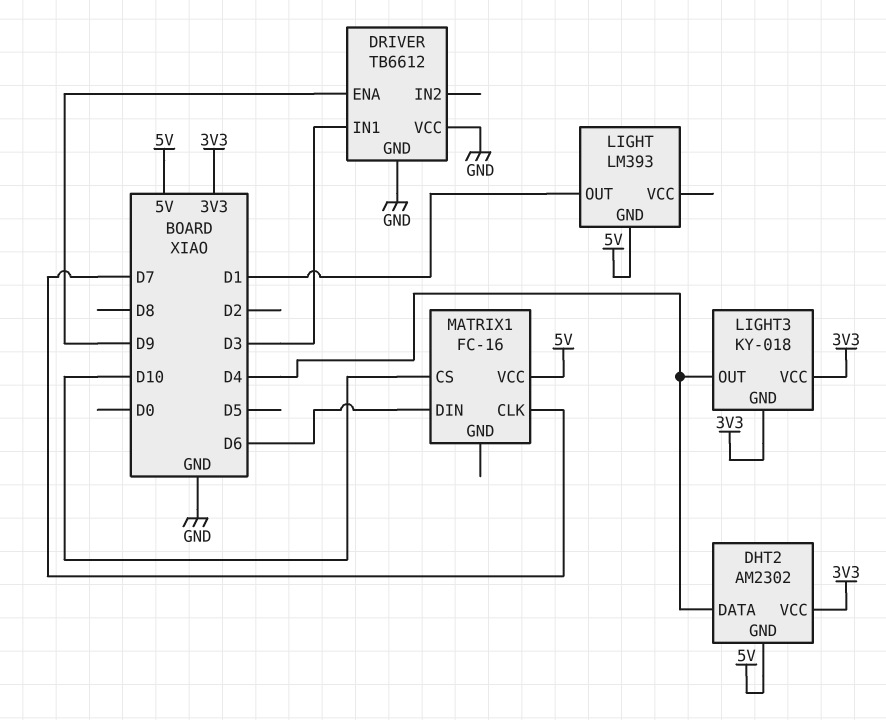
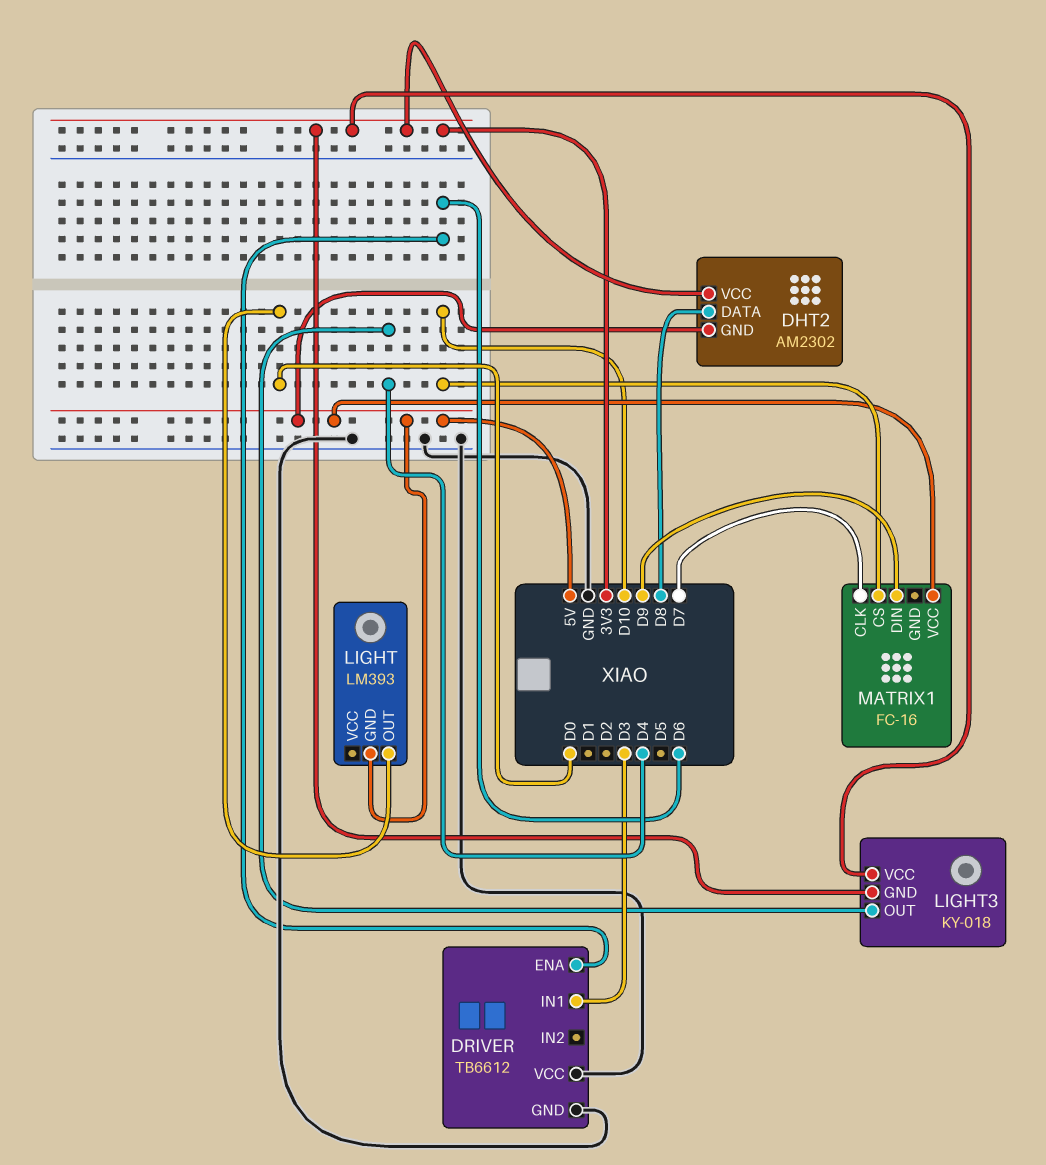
DHT2 pin DATA: D4 -> D8
DRIVER pin ENA: D9 -> D6
LIGHT pin OUT: D1 -> D0
MATRIX1 pin DIN: D6 -> D9

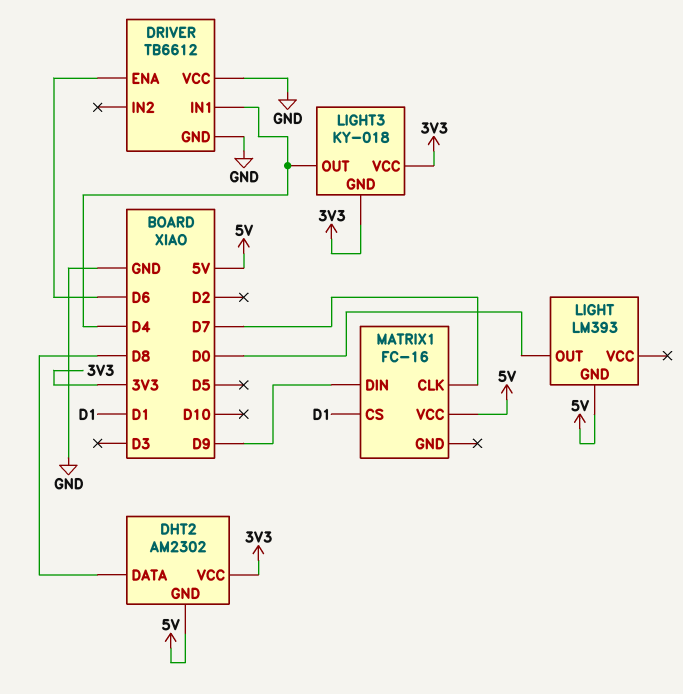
DRIVER pin IN1: D3 -> D4
MATRIX1 pin CS: D10 -> D1

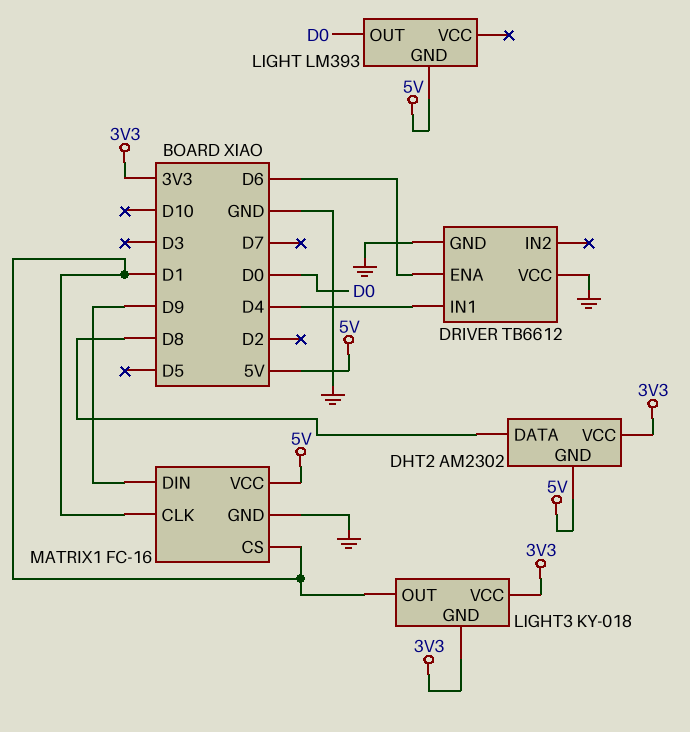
LIGHT3 pin OUT: D4 -> D1
MATRIX1 pin CLK: D7 -> D1
MATRIX1 pin GND: none -> GND

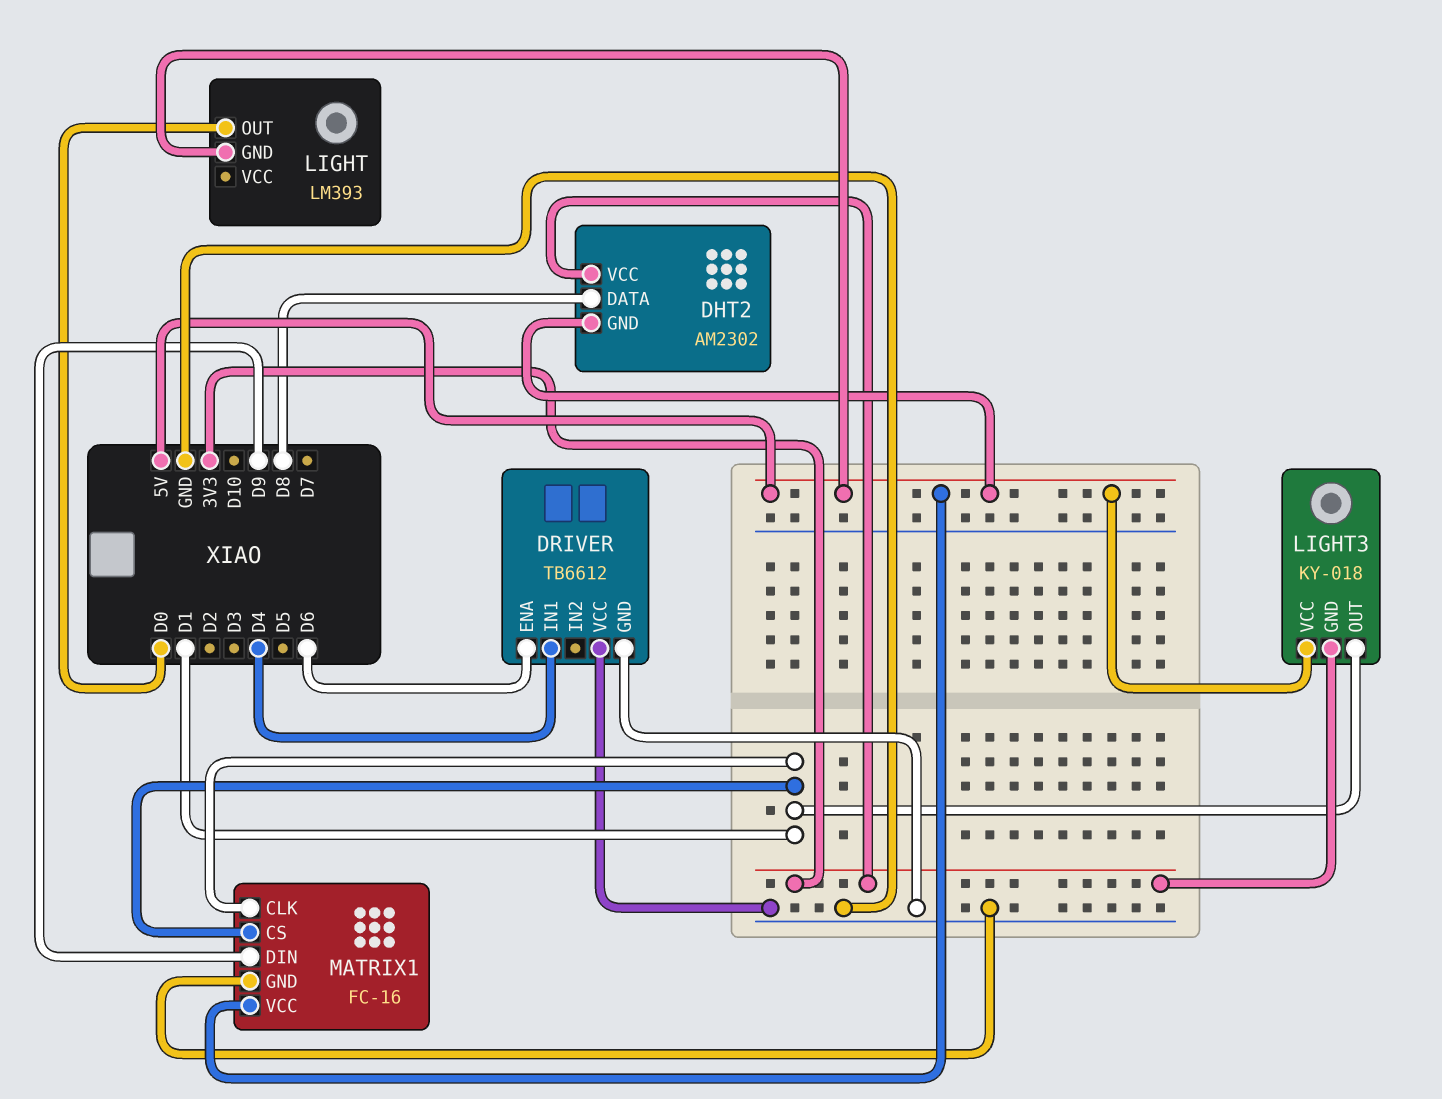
LIGHT3 pin VCC: 3V3 -> 5V

